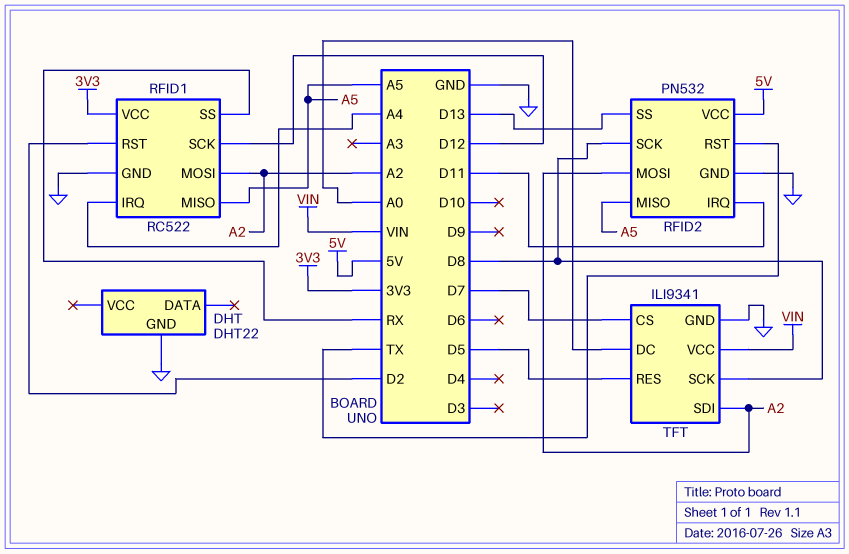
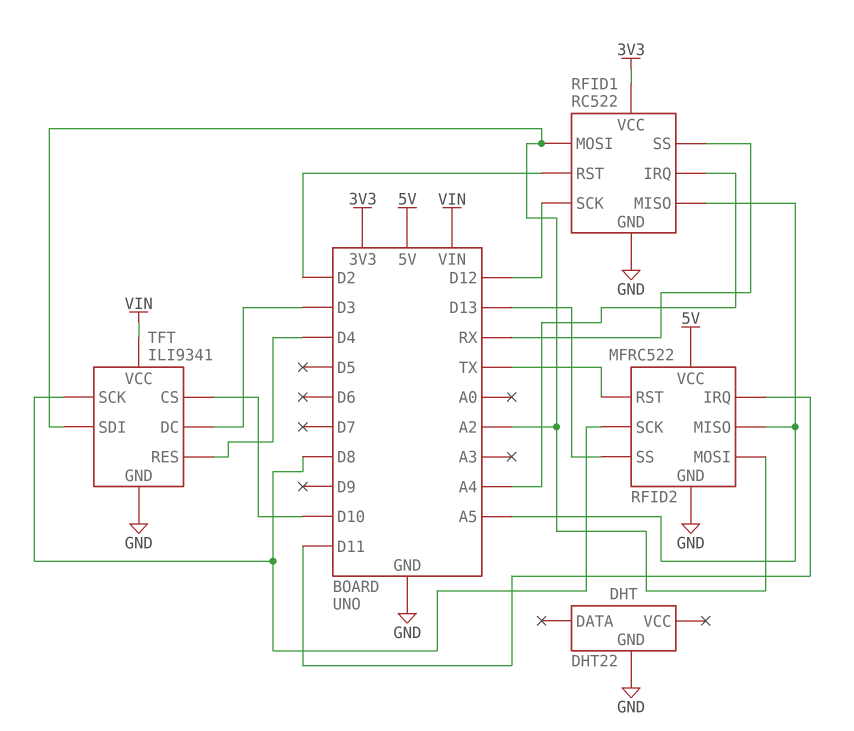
RFID2: PN532 -> MFRC522
TFT pin CS: D7 -> D10
TFT pin DC: A0 -> D3
TFT pin RES: D5 -> D4

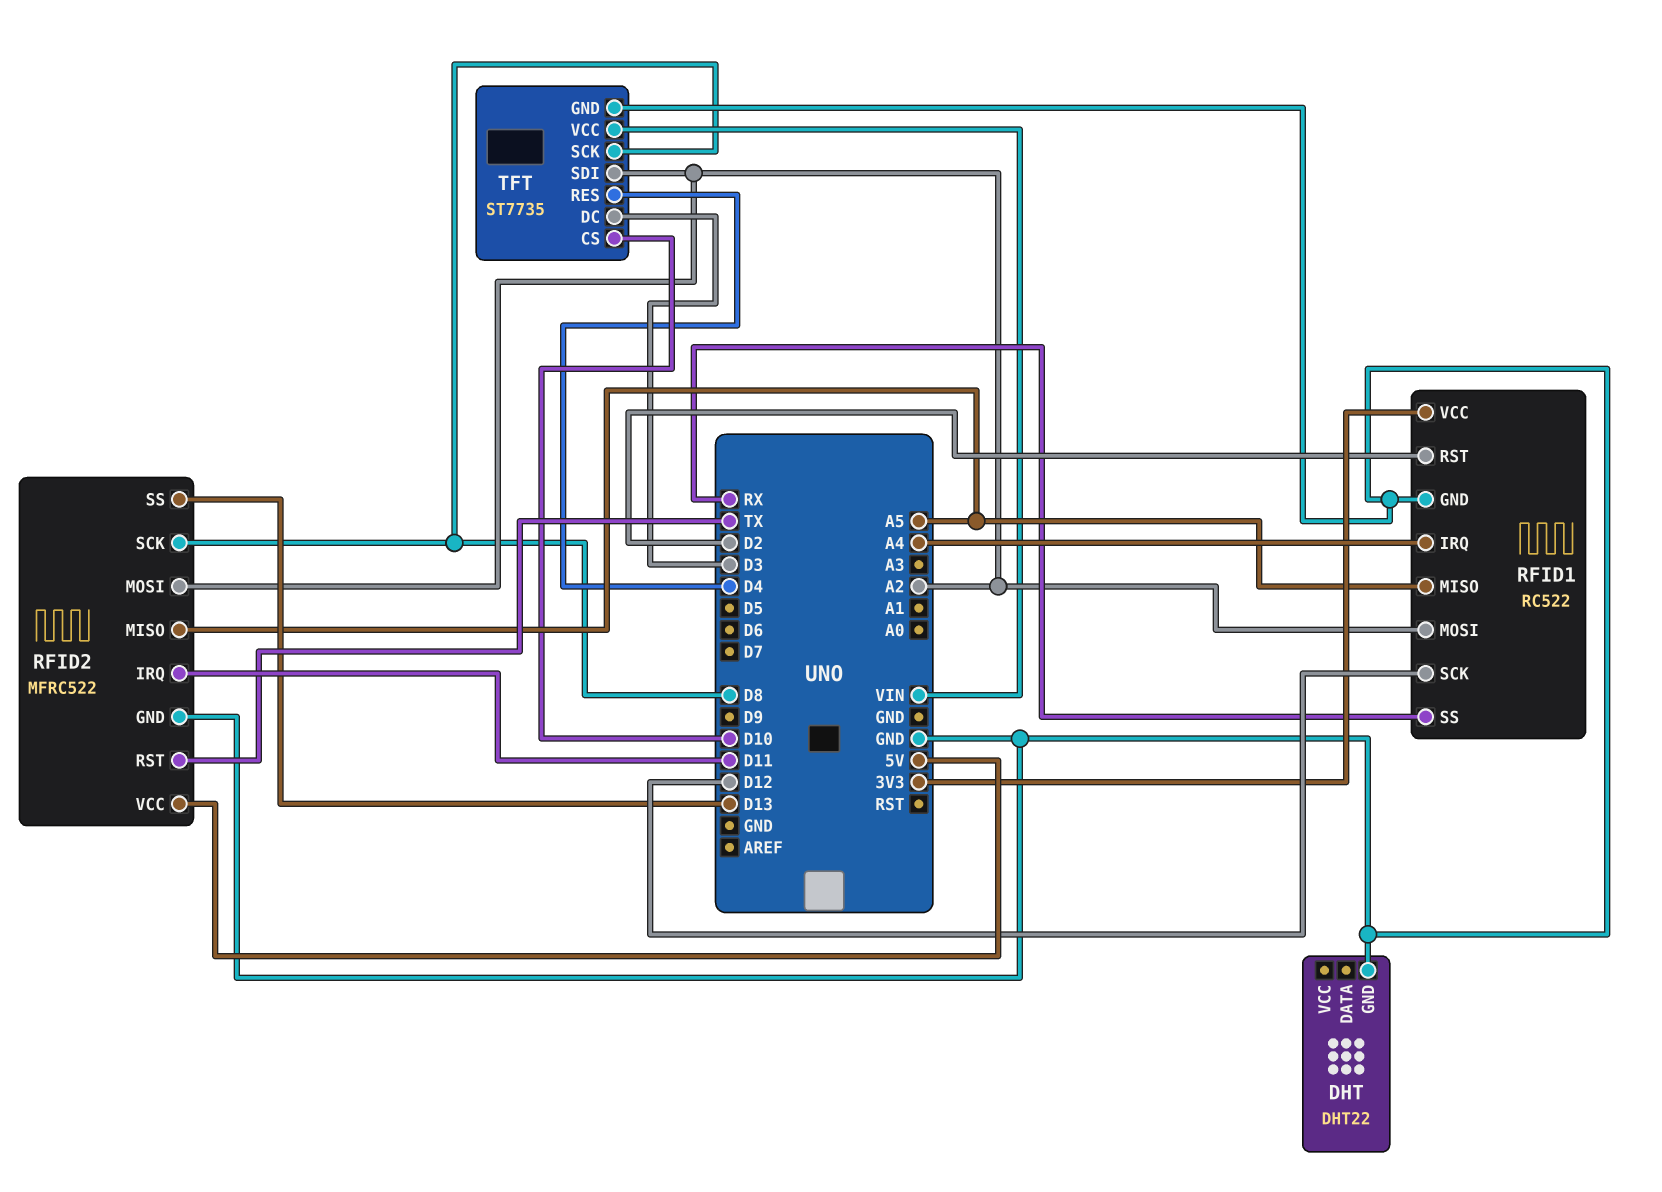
TFT: ILI9341 -> ST7735

